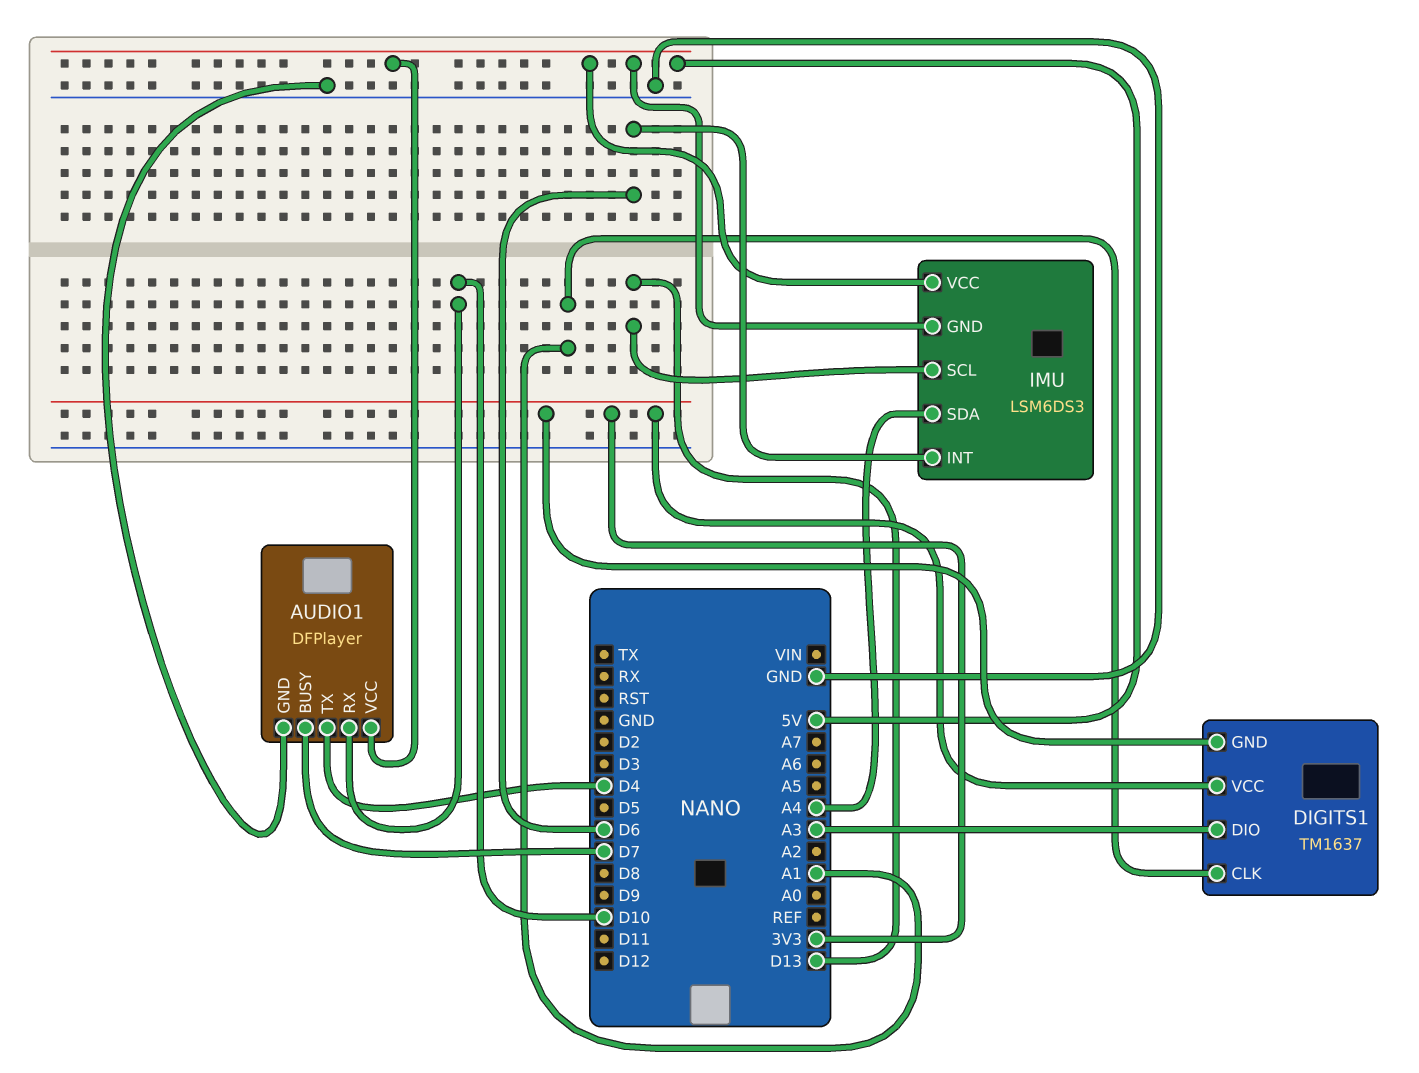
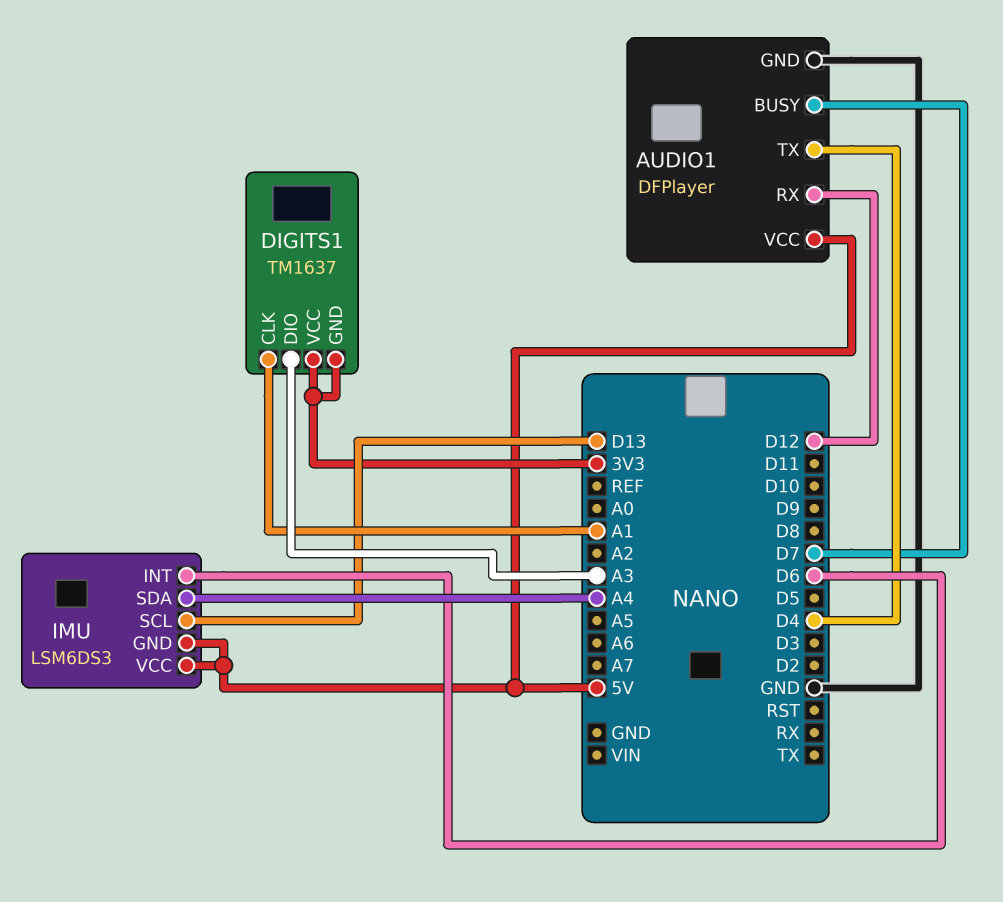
AUDIO1 pin RX: D10 -> D12

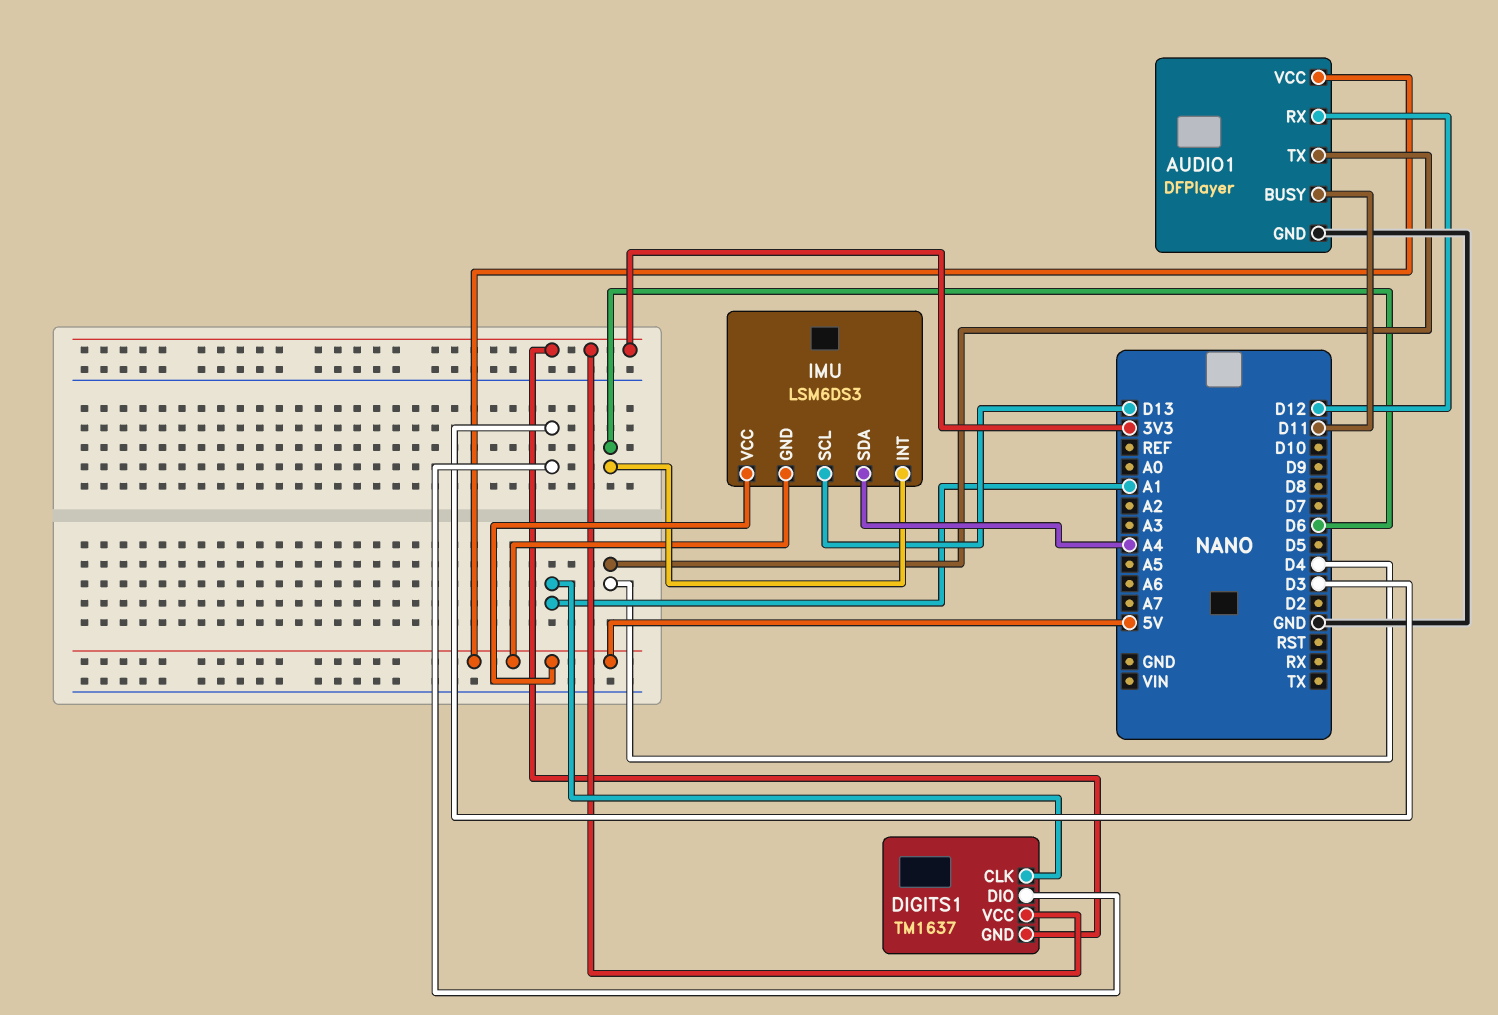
AUDIO1 pin BUSY: D7 -> D11
DIGITS1 pin DIO: A3 -> D3

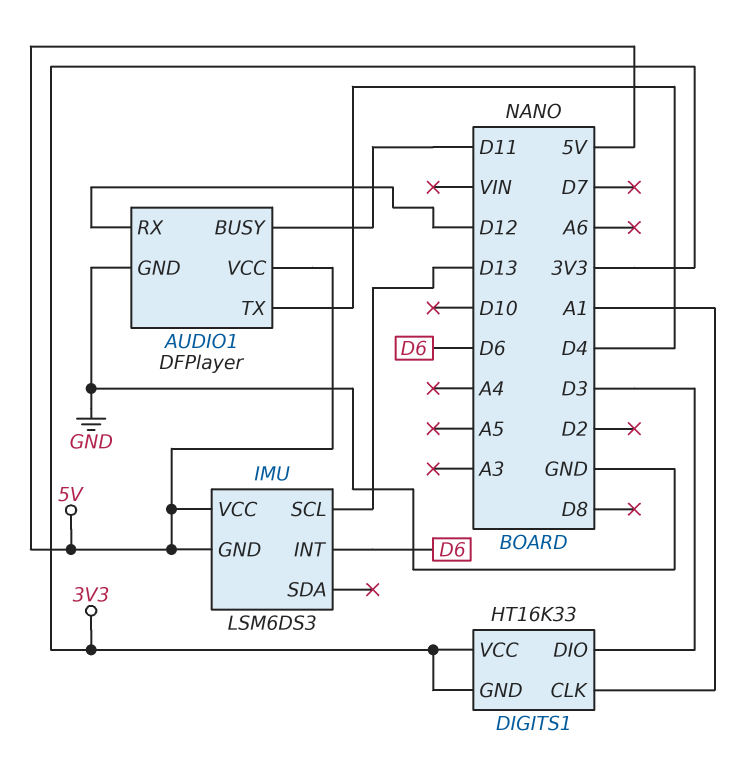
DIGITS1: TM1637 -> HT16K33
IMU pin SDA: A4 -> none

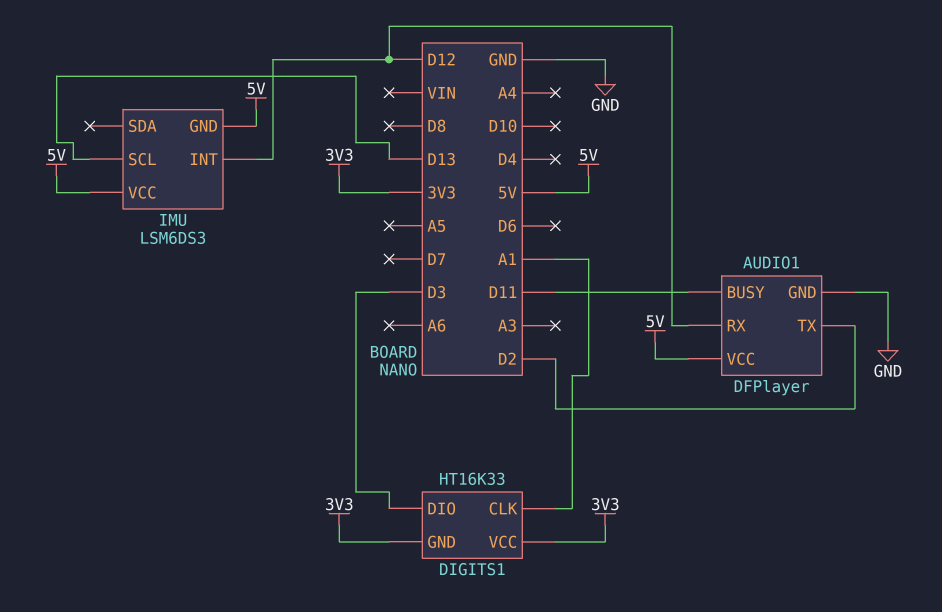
AUDIO1 pin TX: D4 -> D2
IMU pin INT: D6 -> D12

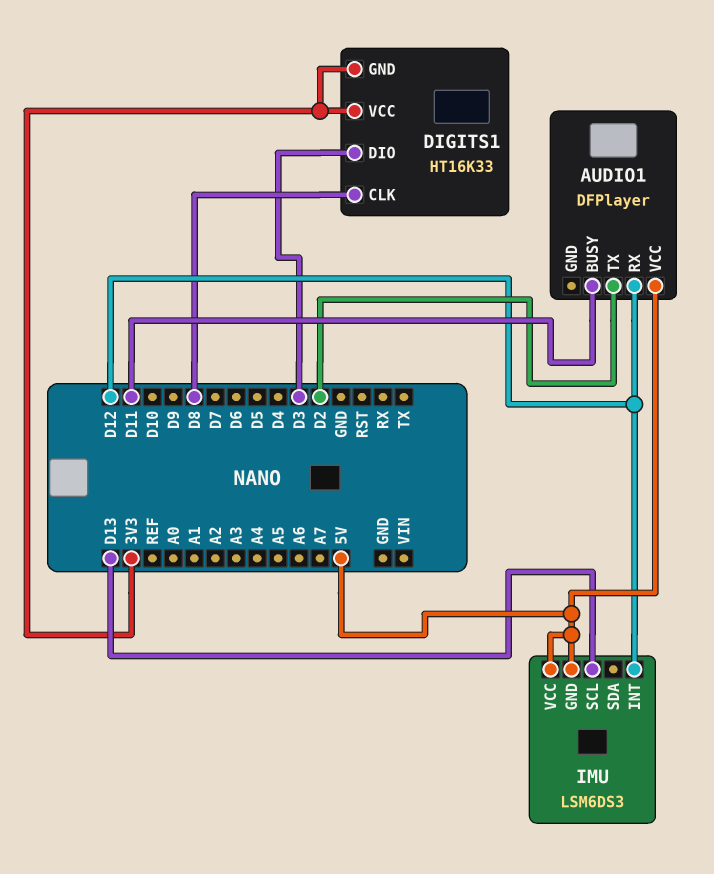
AUDIO1 pin GND: GND -> none
DIGITS1 pin CLK: A1 -> D8

